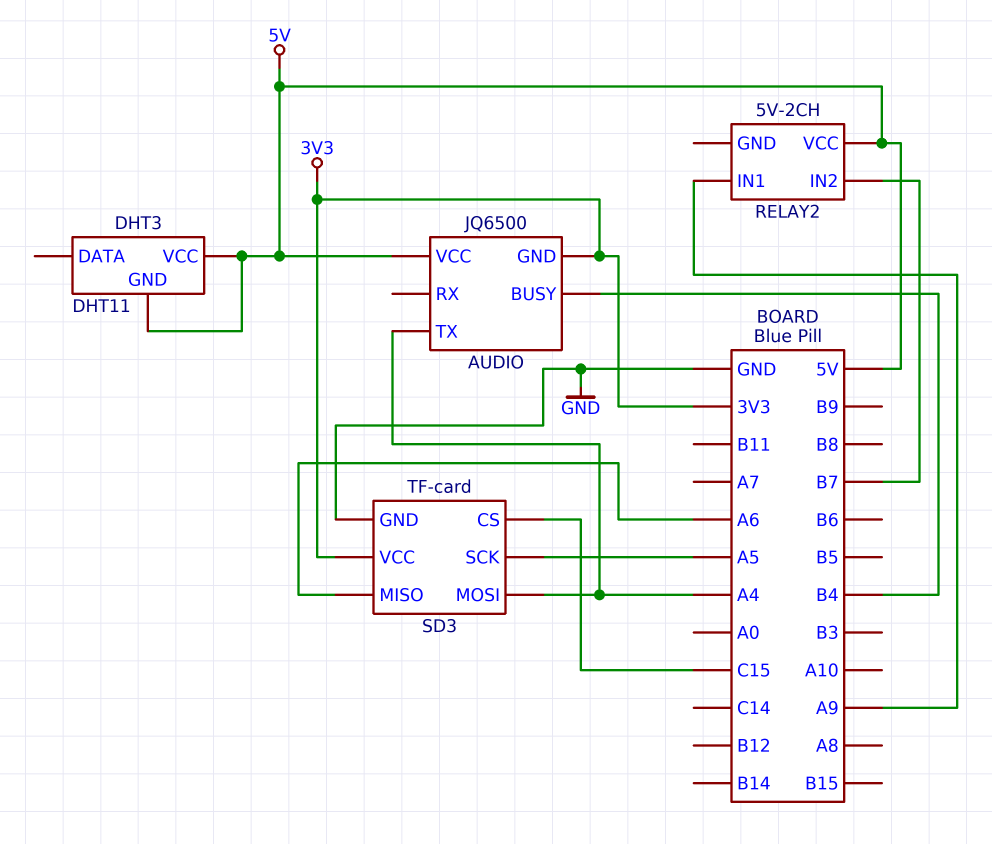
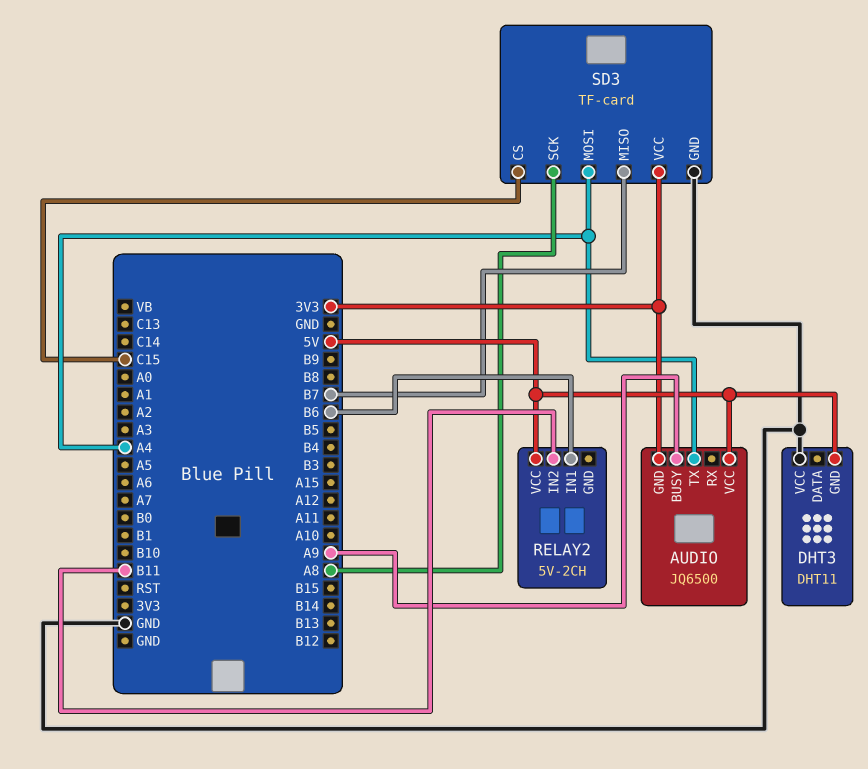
AUDIO pin BUSY: B4 -> A9
DHT3 pin VCC: 5V -> GND
RELAY2 pin IN1: A9 -> B6
RELAY2 pin IN2: B7 -> B11
SD3 pin MISO: A6 -> B7
SD3 pin SCK: A5 -> A8

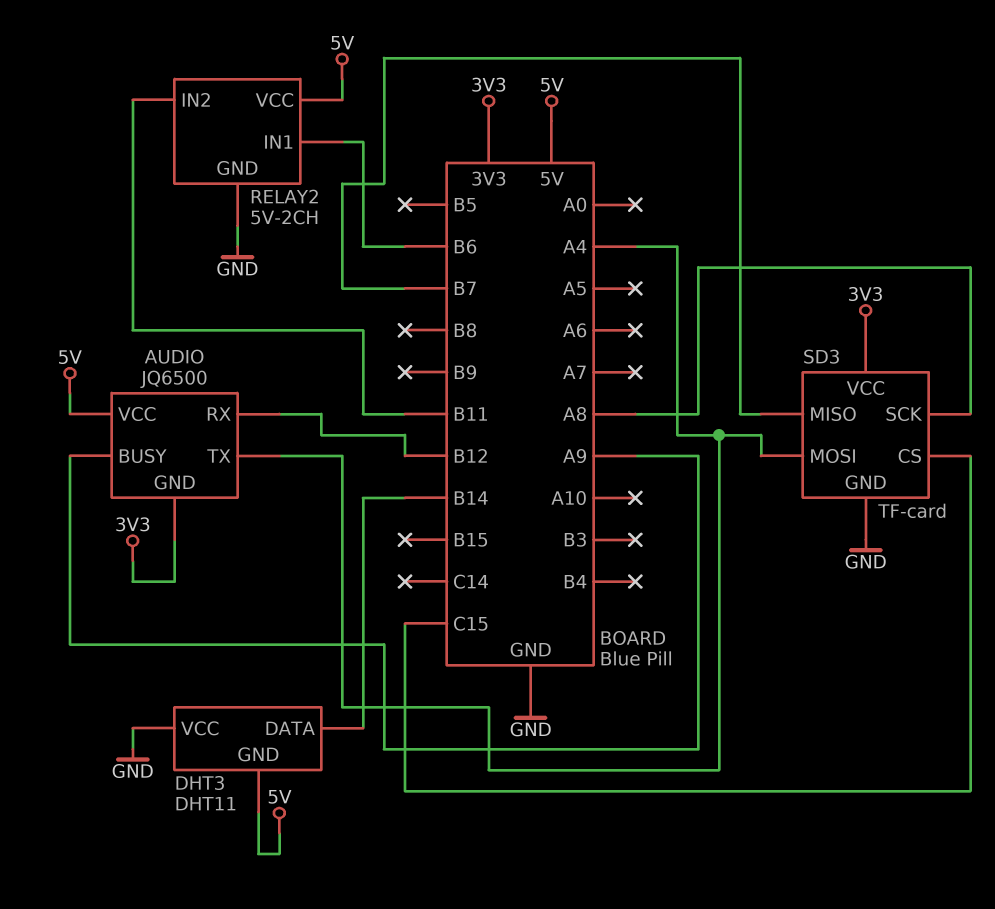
AUDIO pin RX: none -> B12
DHT3 pin DATA: none -> B14
RELAY2 pin GND: none -> GND

